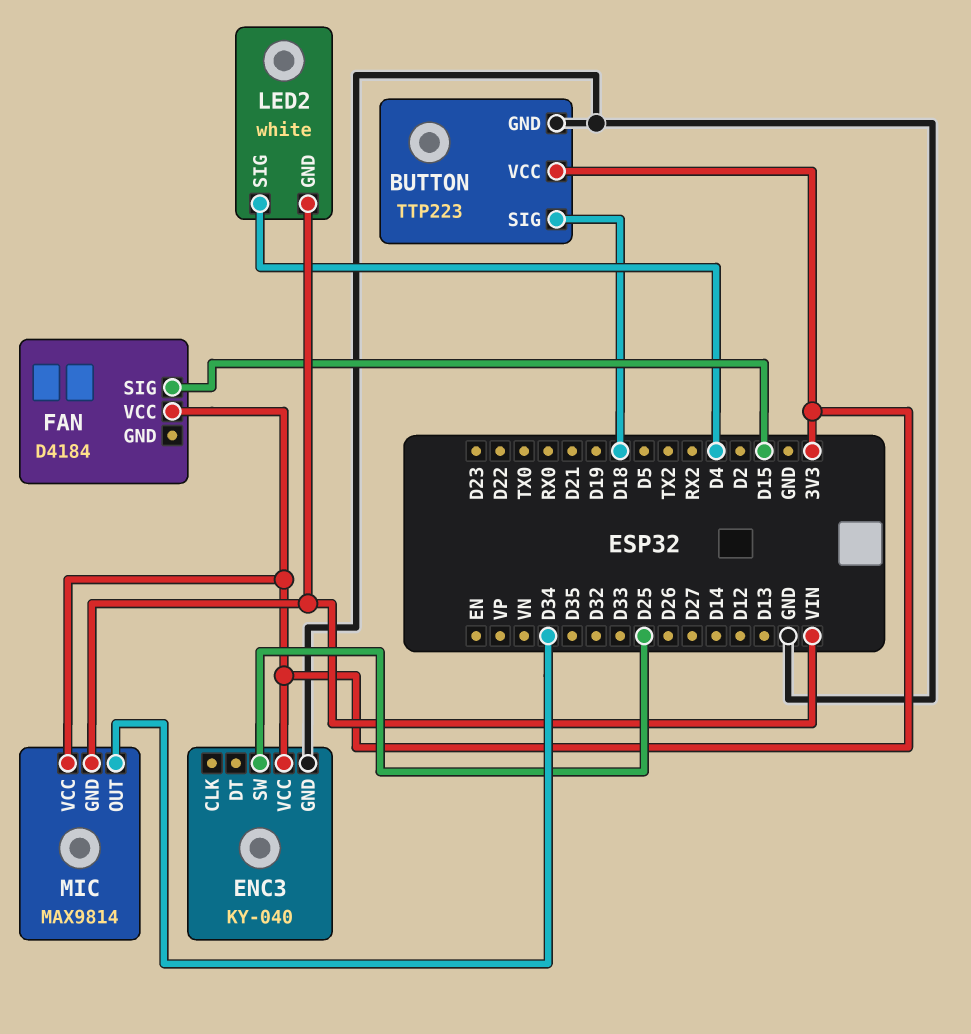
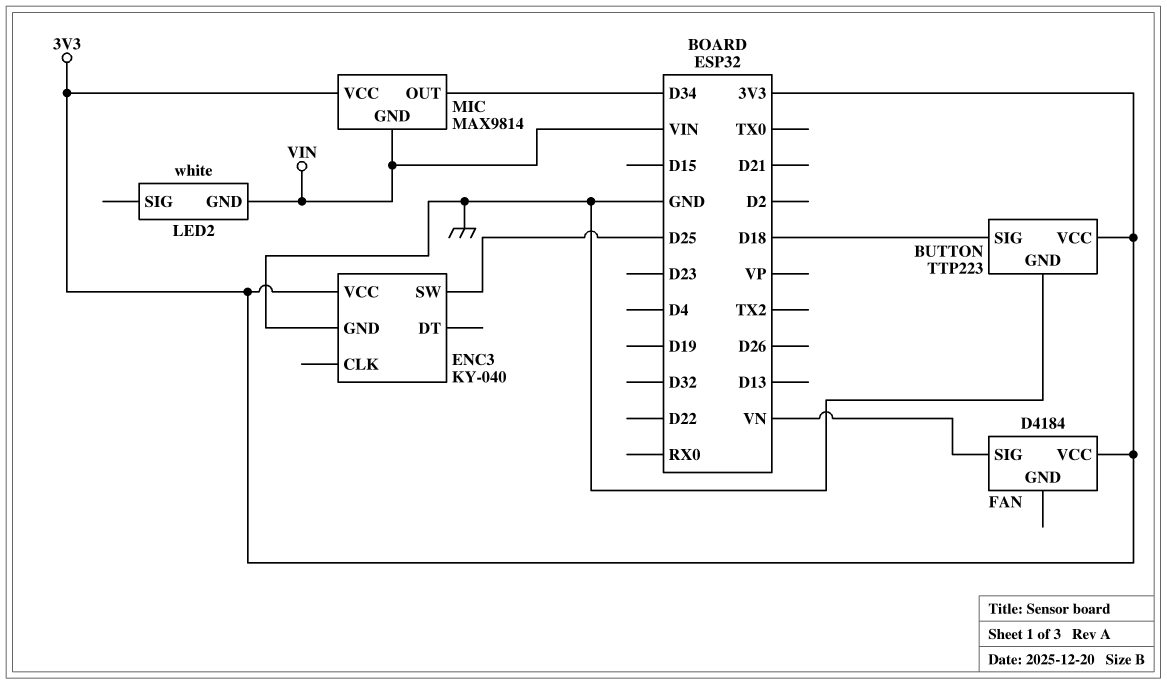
FAN pin SIG: D15 -> VN
LED2 pin SIG: D4 -> none

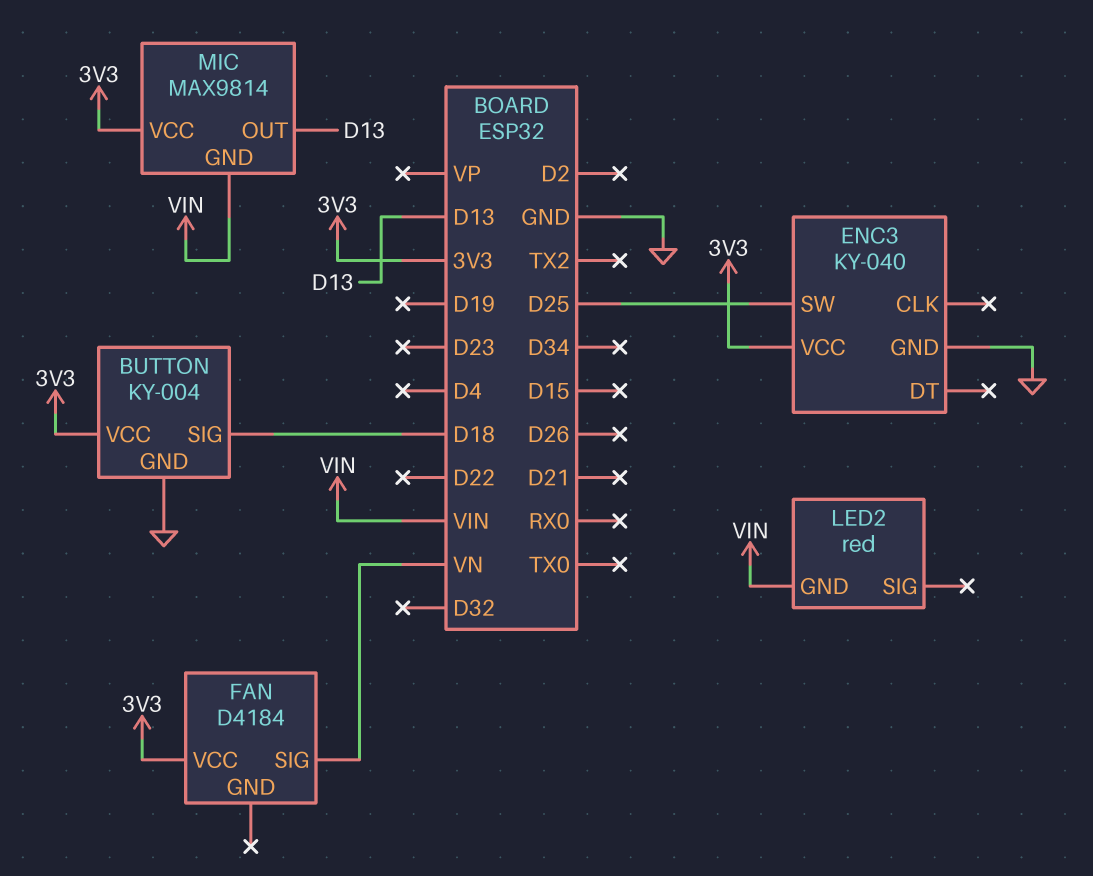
BUTTON: TTP223 -> KY-004
LED2: white -> red
MIC pin OUT: D34 -> D13

